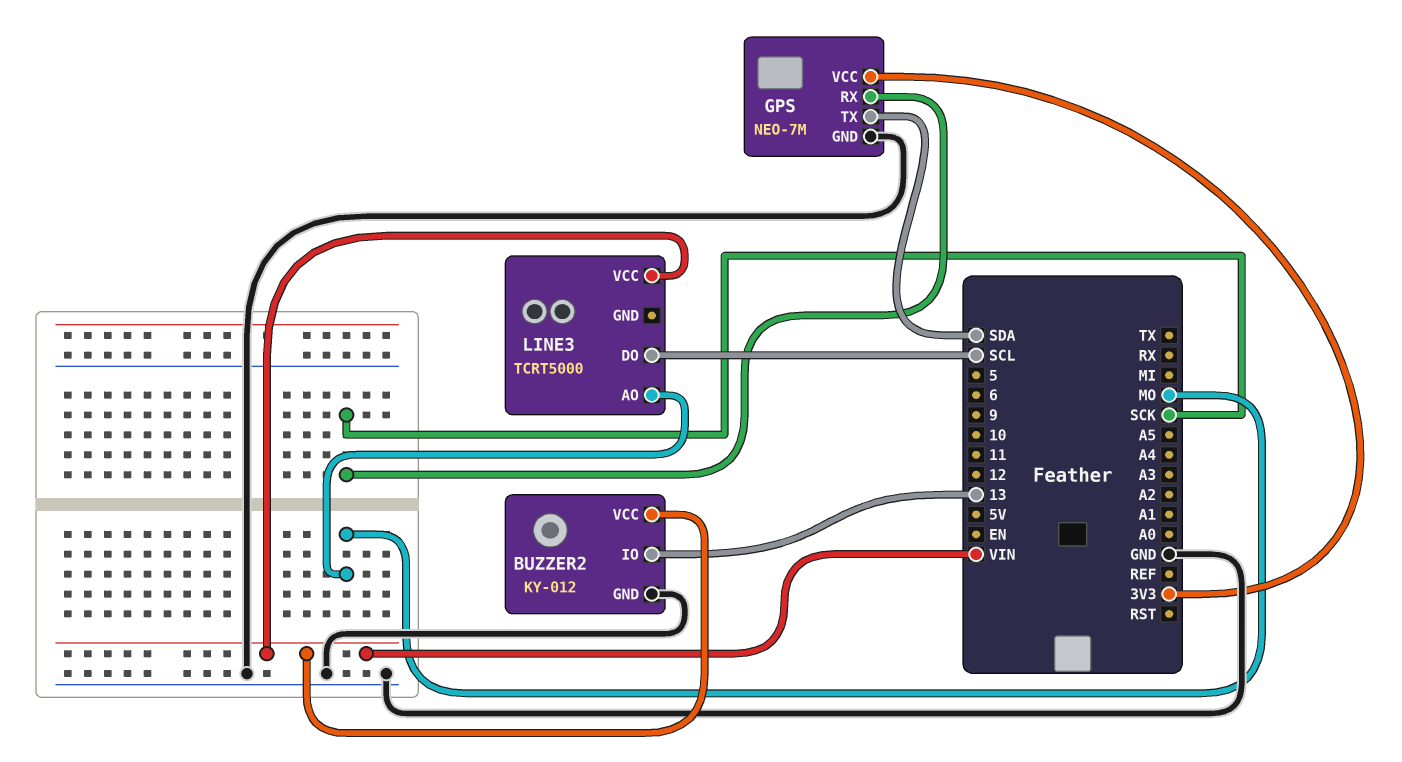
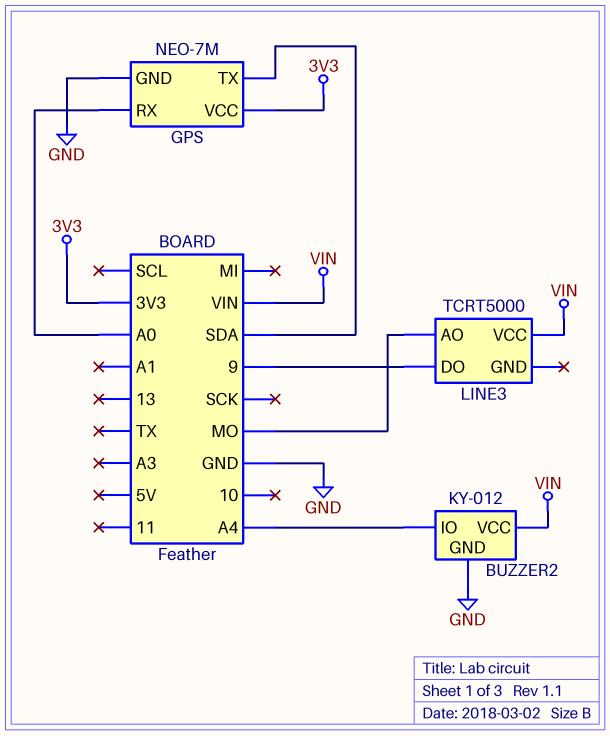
BUZZER2 pin IO: 13 -> A4
GPS pin RX: SCK -> A0
LINE3 pin DO: SCL -> 9

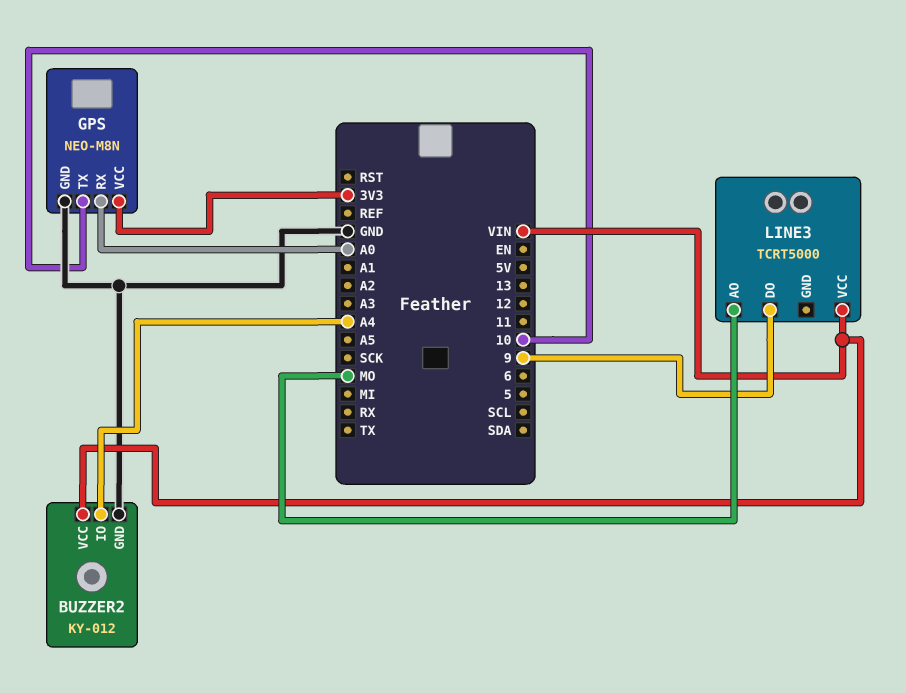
GPS: NEO-7M -> NEO-M8N
GPS pin TX: SDA -> 10

